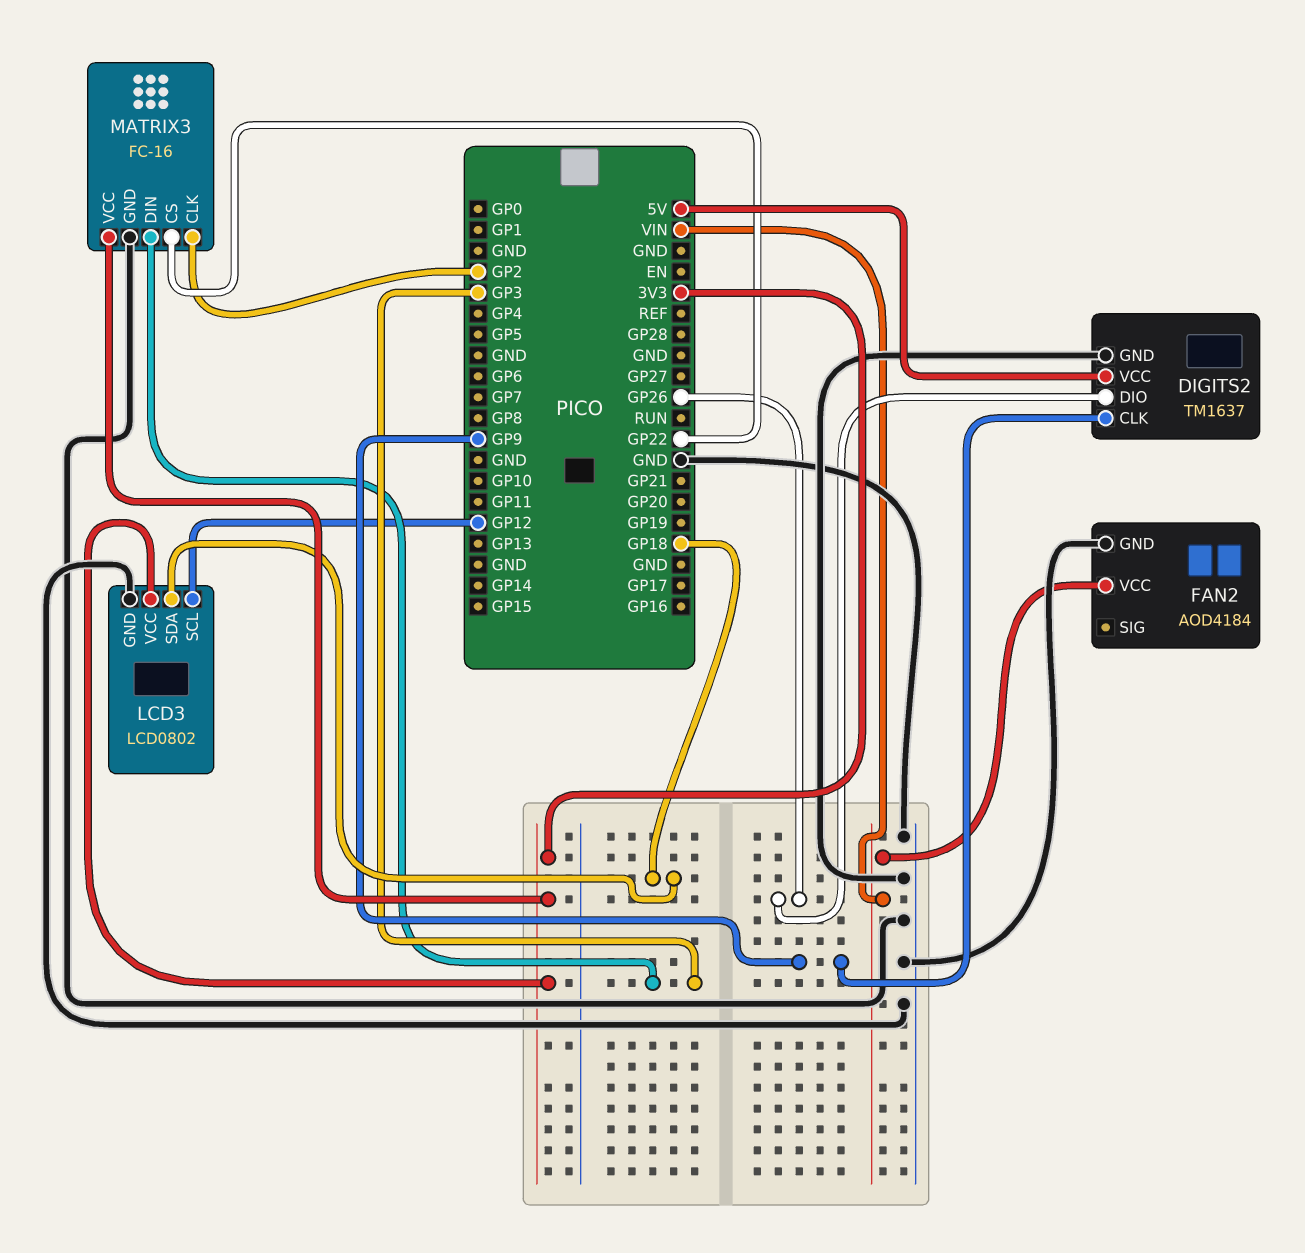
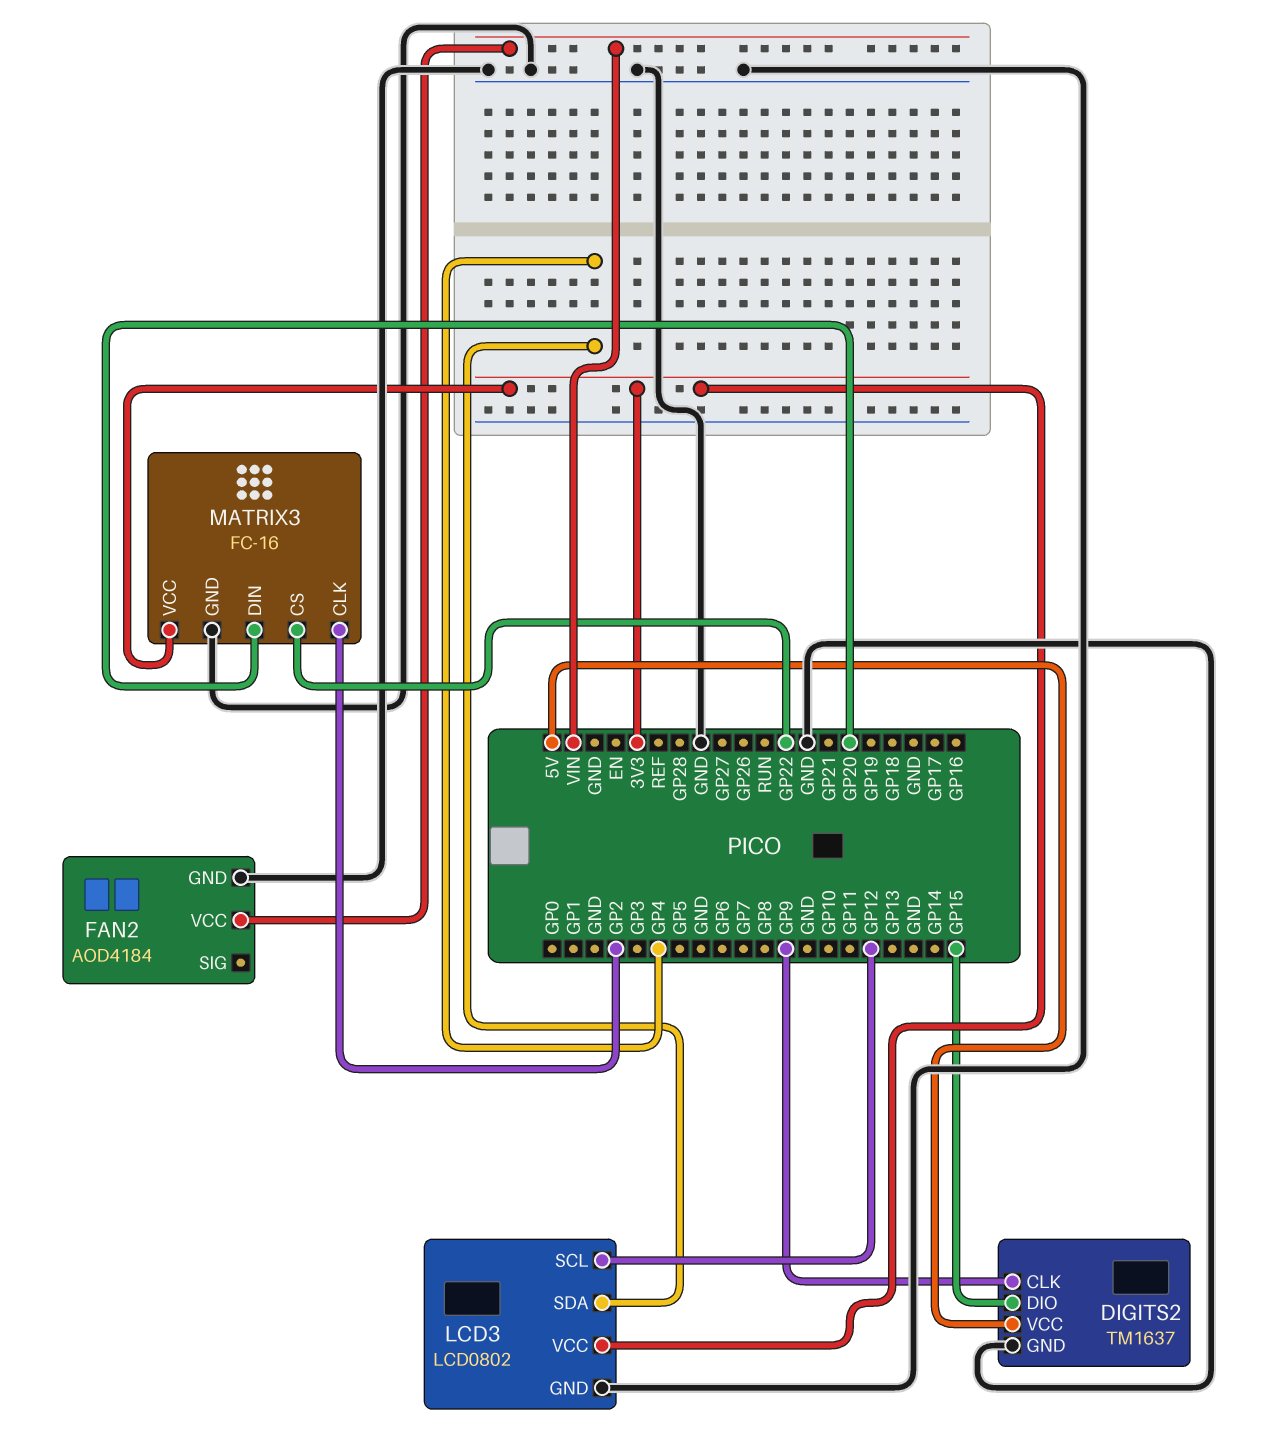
DIGITS2 pin DIO: GP26 -> GP15
LCD3 pin SDA: GP18 -> GP4
MATRIX3 pin DIN: GP3 -> GP20

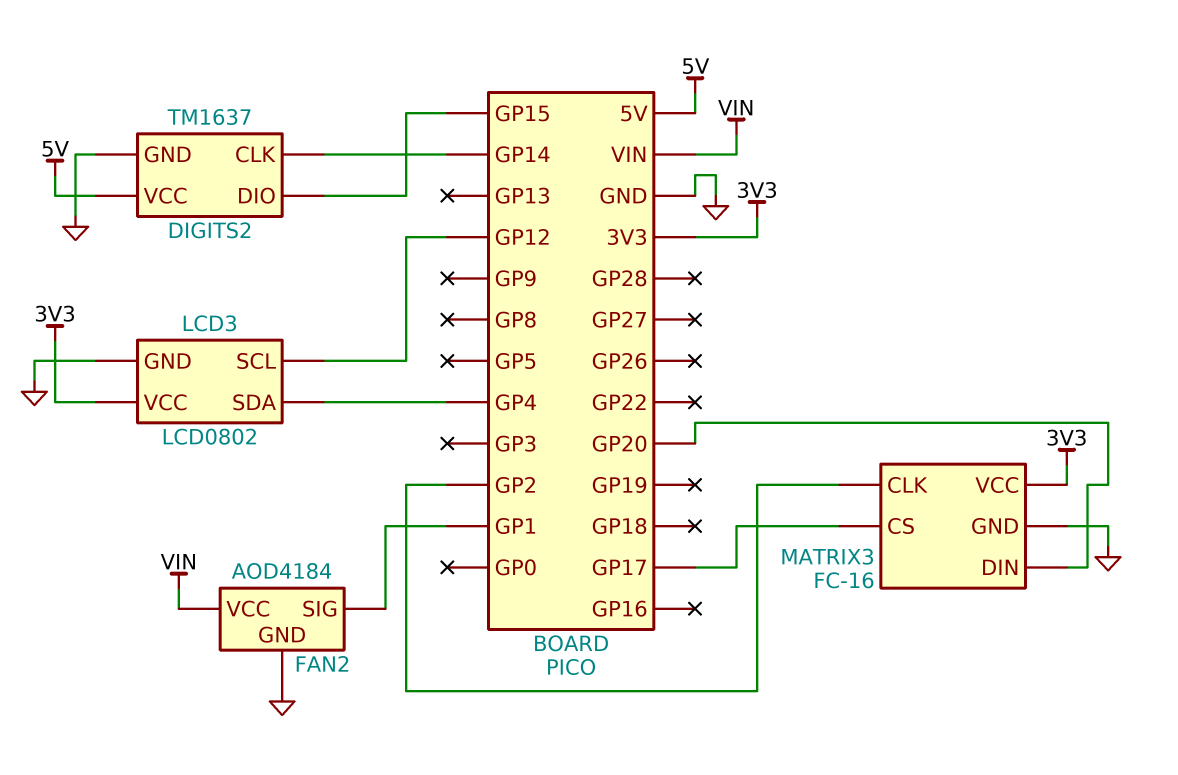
DIGITS2 pin CLK: GP9 -> GP14
FAN2 pin SIG: none -> GP1
MATRIX3 pin CS: GP22 -> GP17

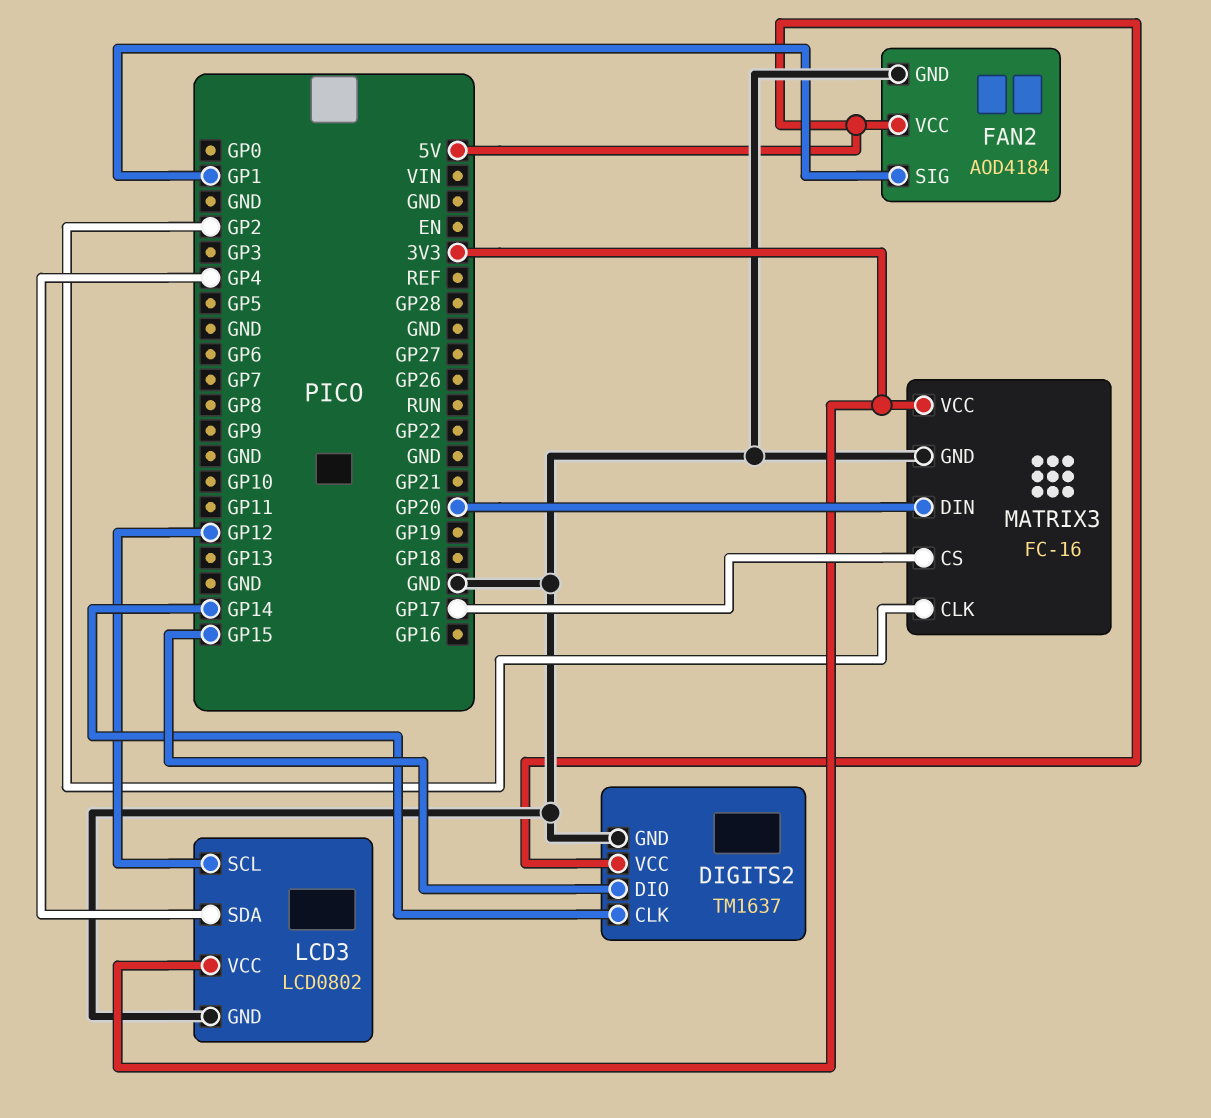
FAN2 pin VCC: VIN -> 5V

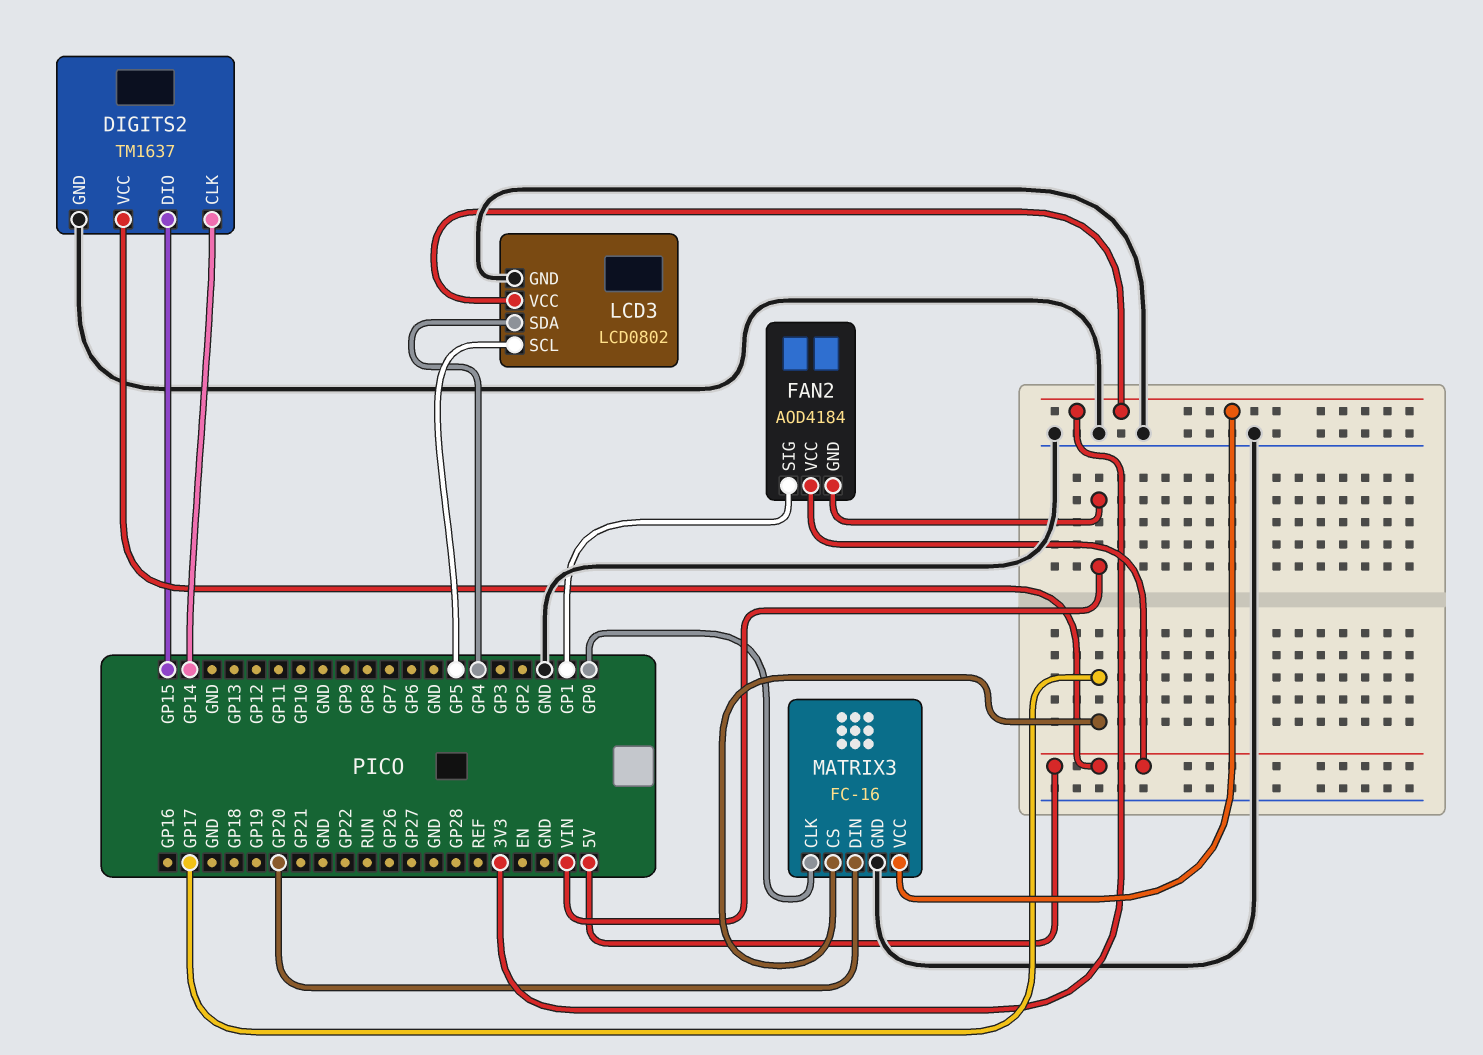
FAN2 pin GND: GND -> VIN
LCD3 pin SCL: GP12 -> GP5
MATRIX3 pin CLK: GP2 -> GP0

